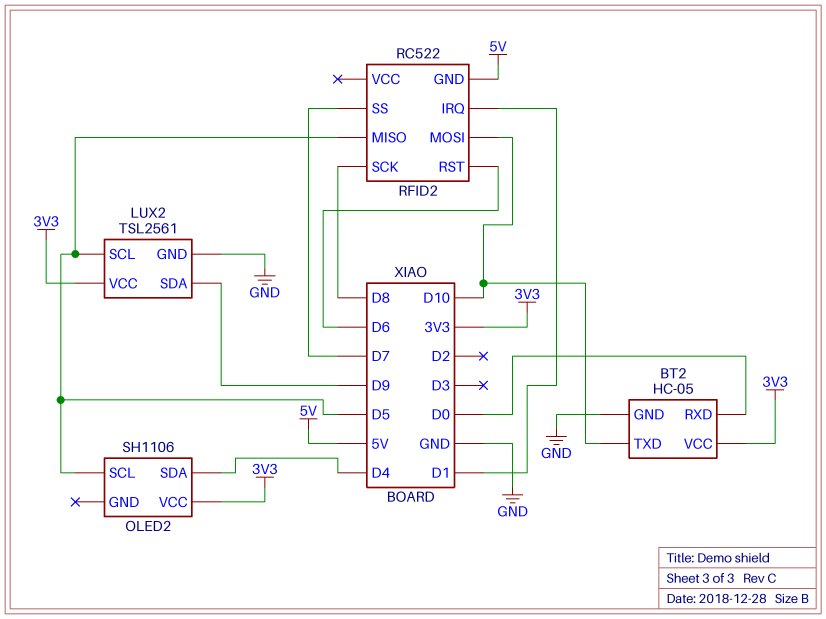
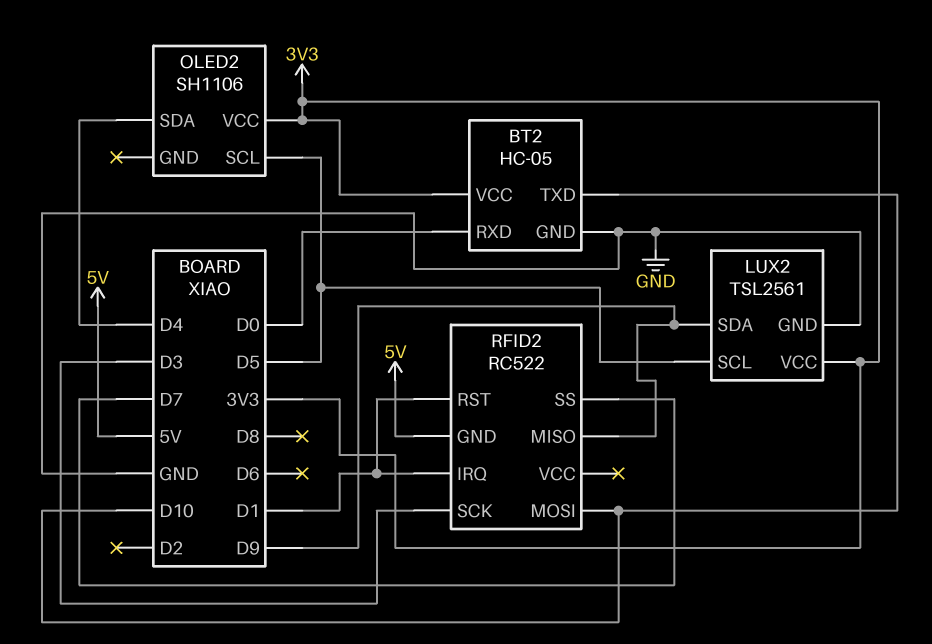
RFID2 pin MISO: D5 -> D9
RFID2 pin RST: D6 -> D1
RFID2 pin SCK: D8 -> D3

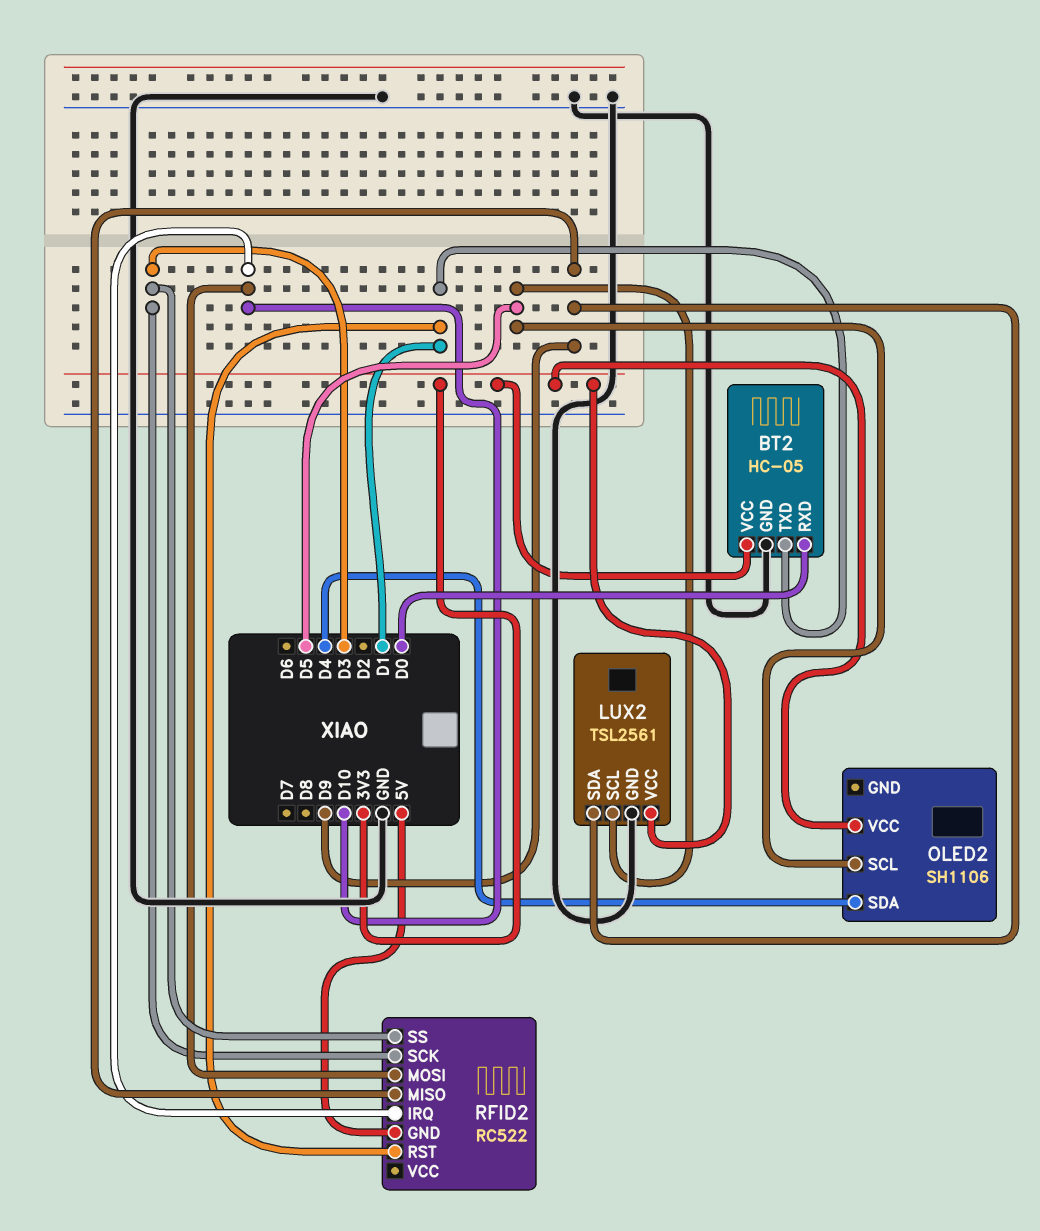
BT2 pin TXD: D10 -> D1
RFID2 pin IRQ: D1 -> D10
RFID2 pin SS: D7 -> D3

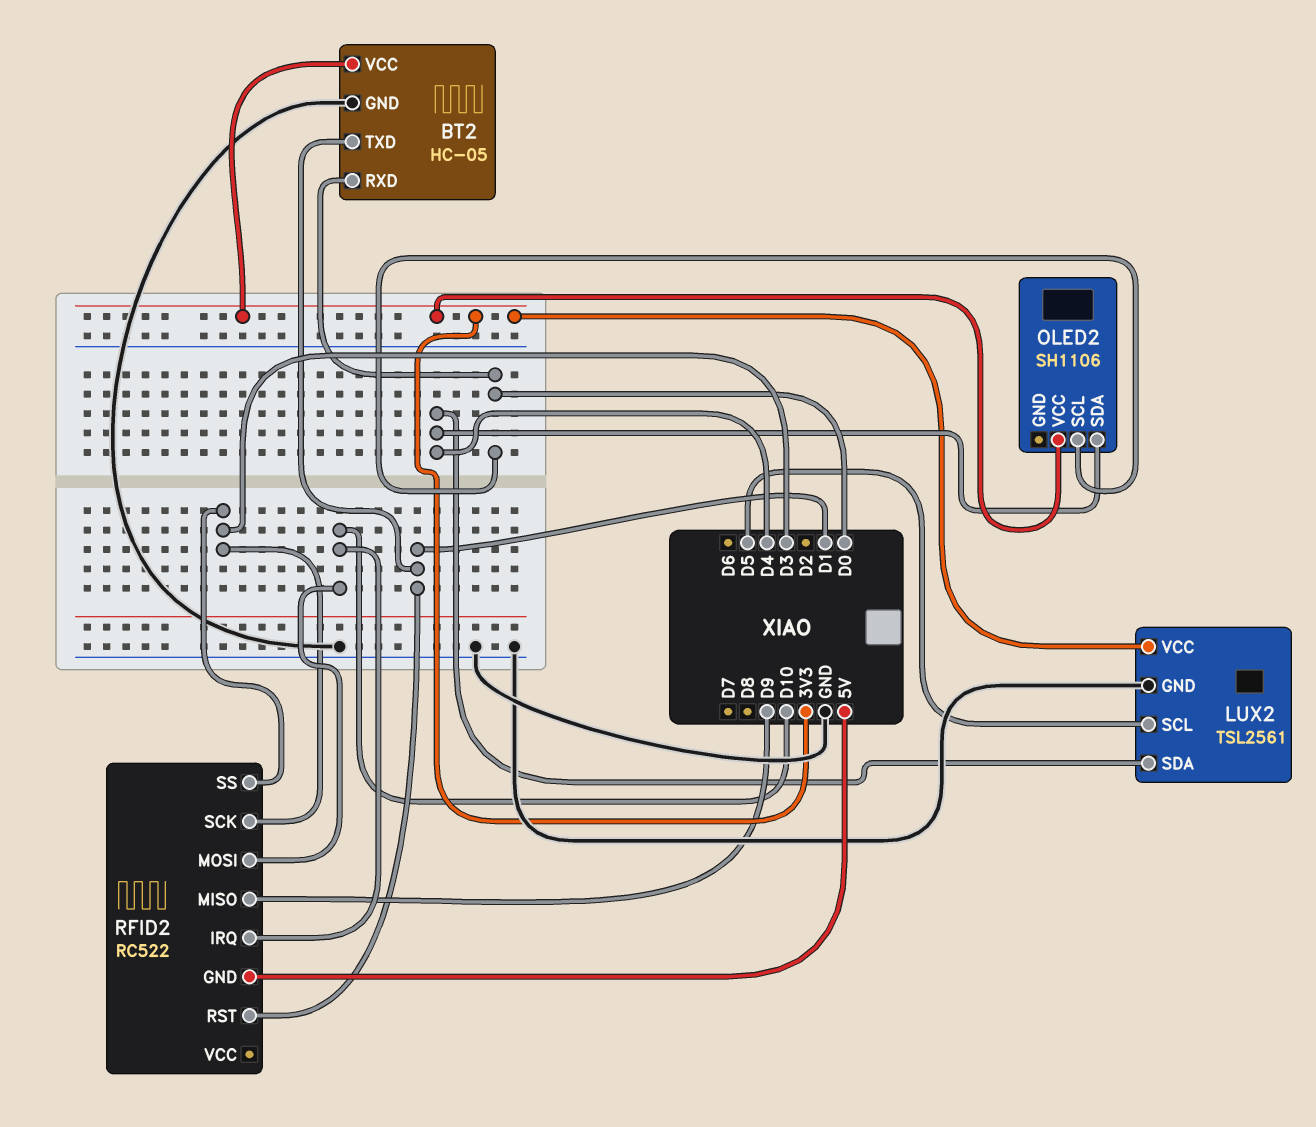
LUX2 pin SDA: D9 -> D4
OLED2 pin SCL: D5 -> D0

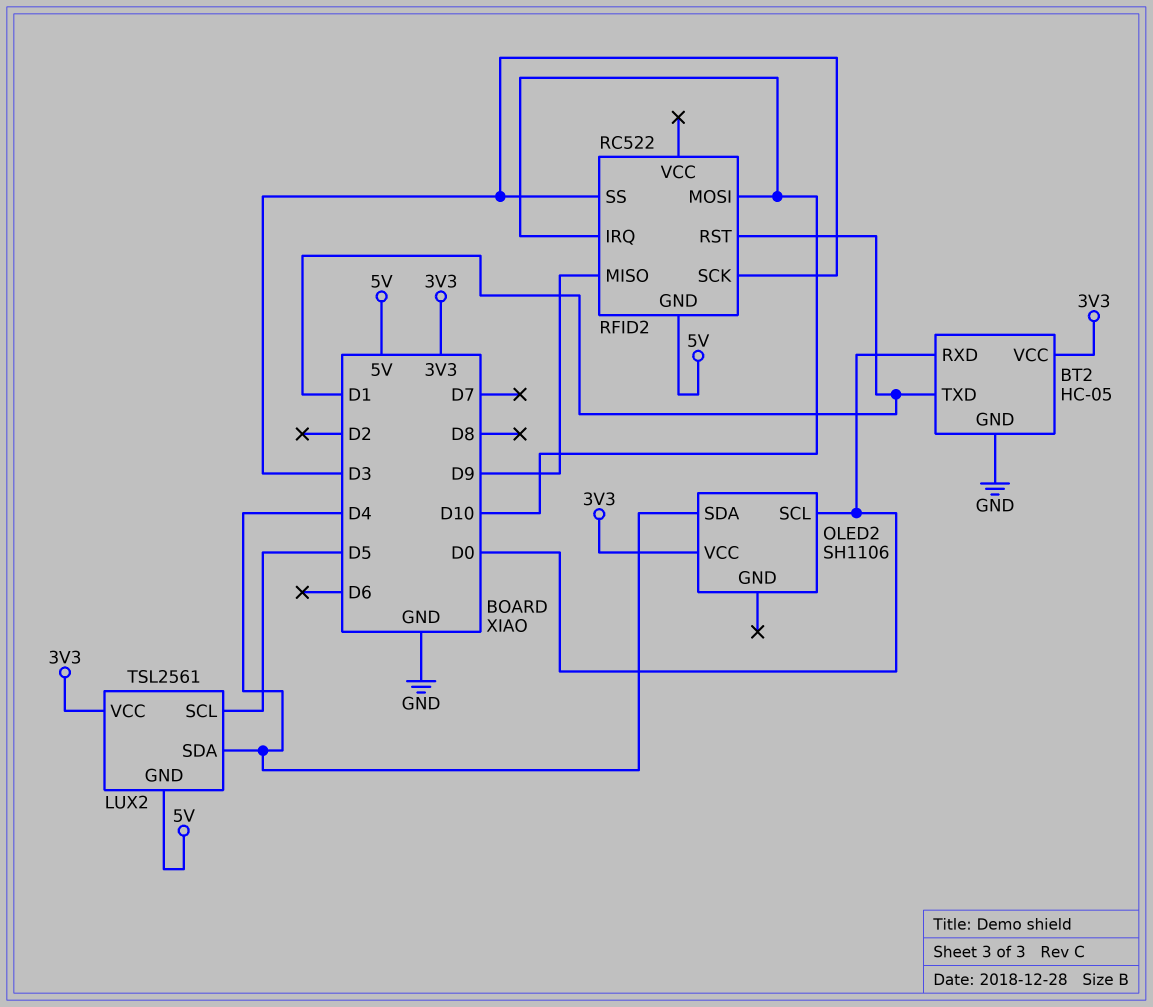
LUX2 pin GND: GND -> 5V

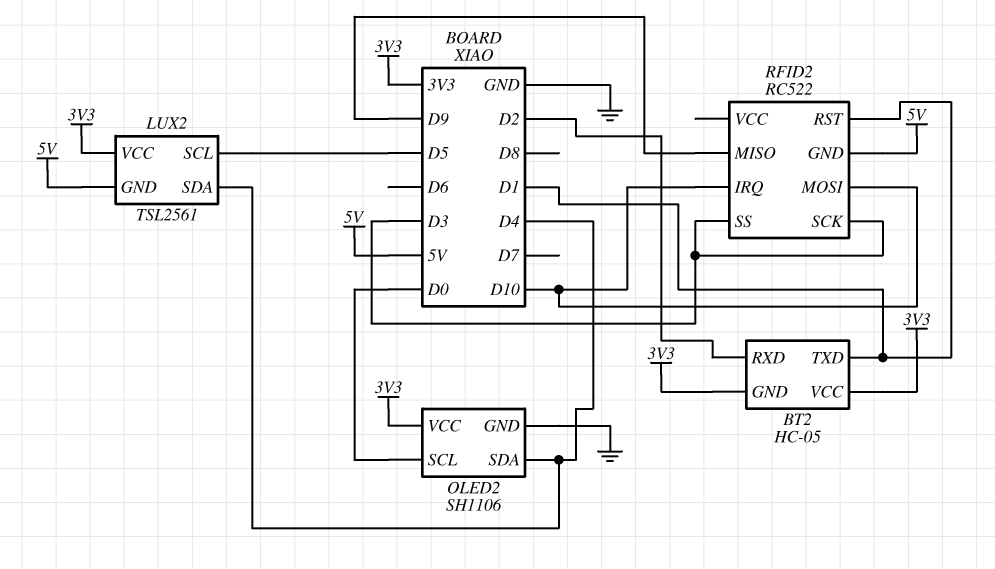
BT2 pin GND: GND -> 3V3
BT2 pin RXD: D0 -> D2
OLED2 pin GND: none -> GND

